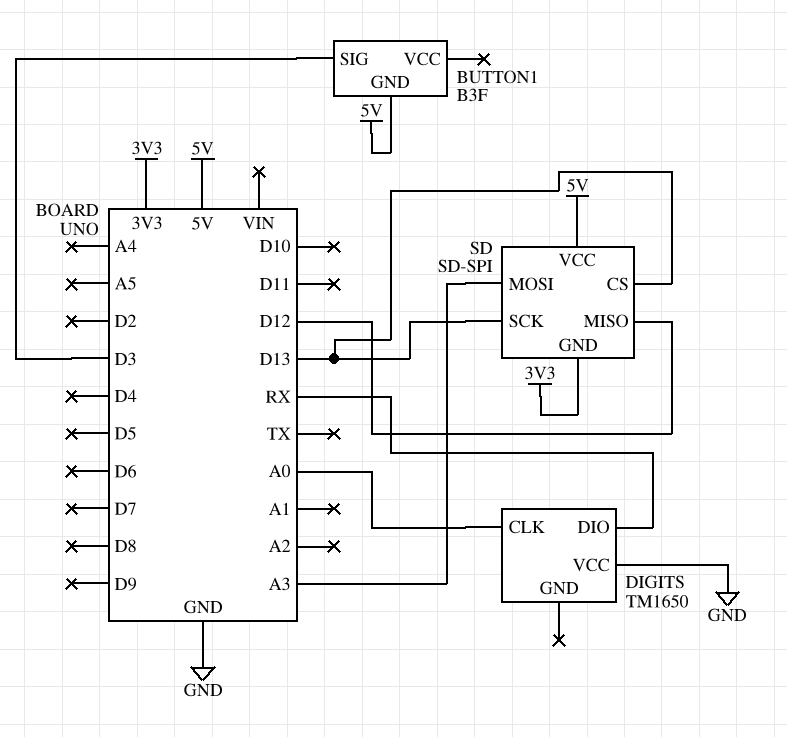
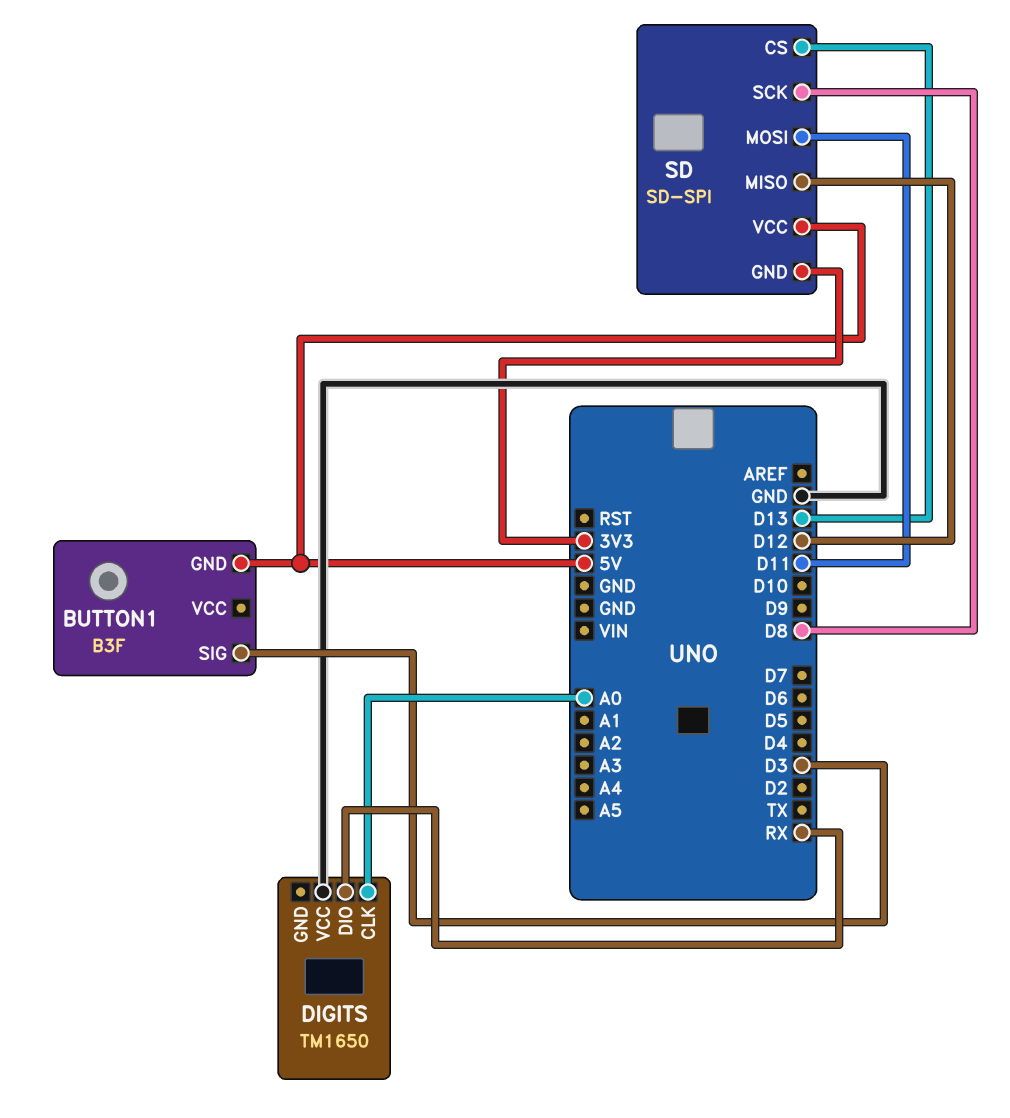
SD pin MOSI: A3 -> D11
SD pin SCK: D13 -> D8

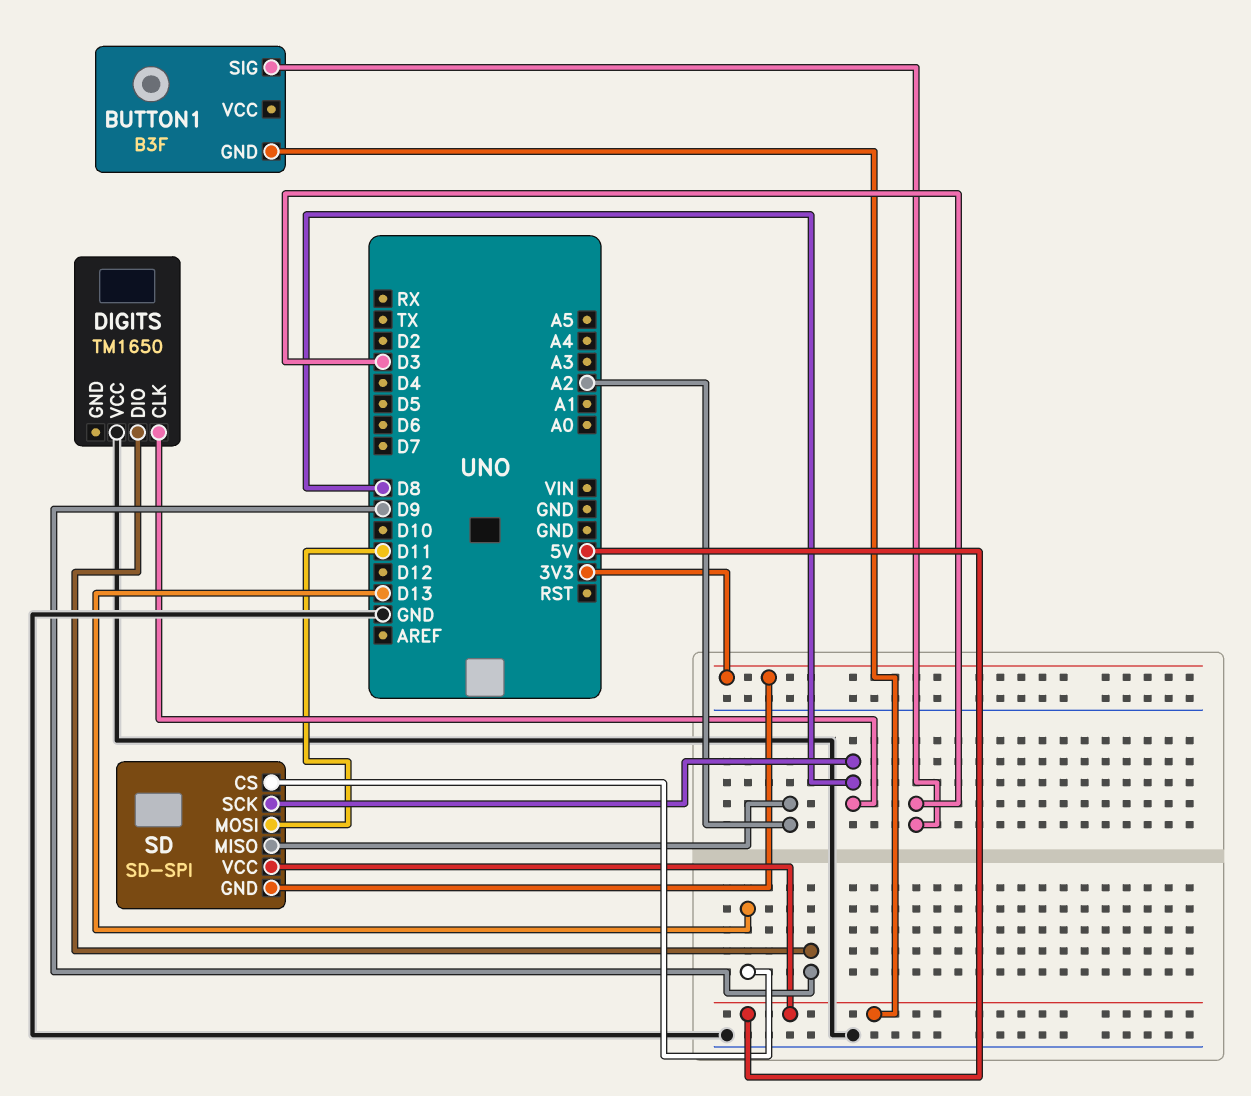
DIGITS pin CLK: A0 -> D8
DIGITS pin DIO: RX -> D9
SD pin MISO: D12 -> A2

